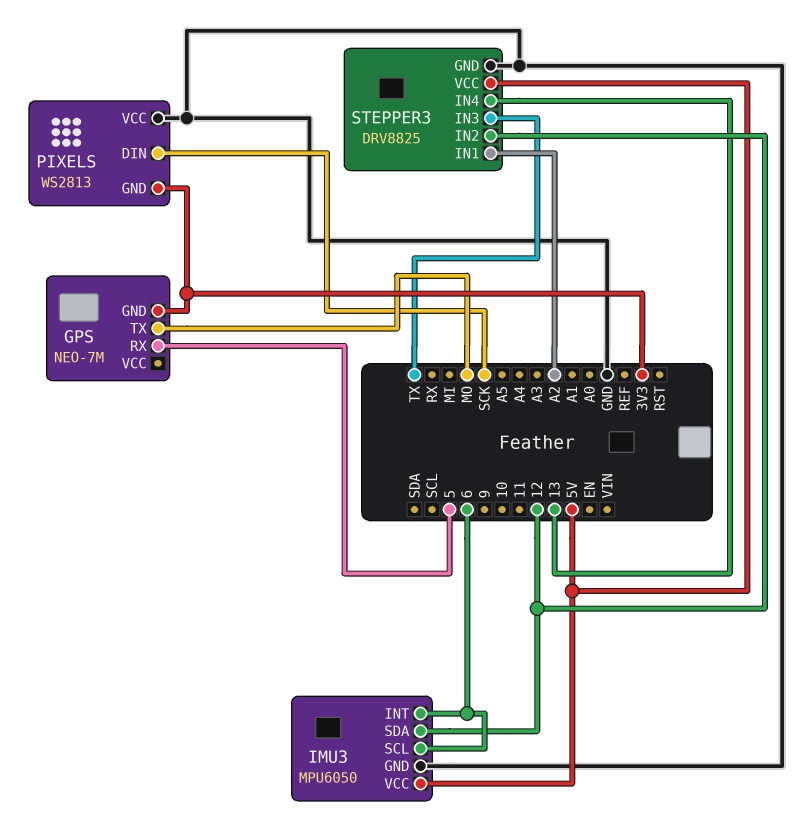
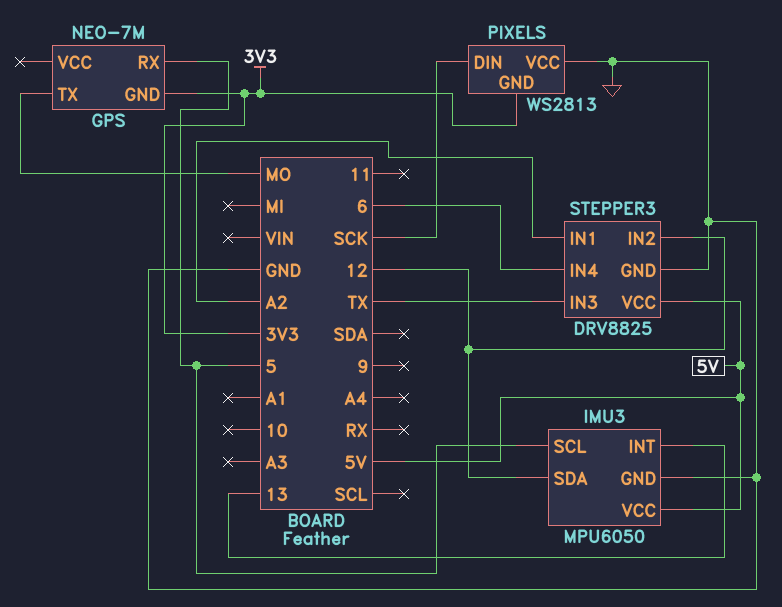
IMU3 pin INT: 6 -> 13
IMU3 pin SCL: 6 -> 5
STEPPER3 pin IN4: 13 -> 6

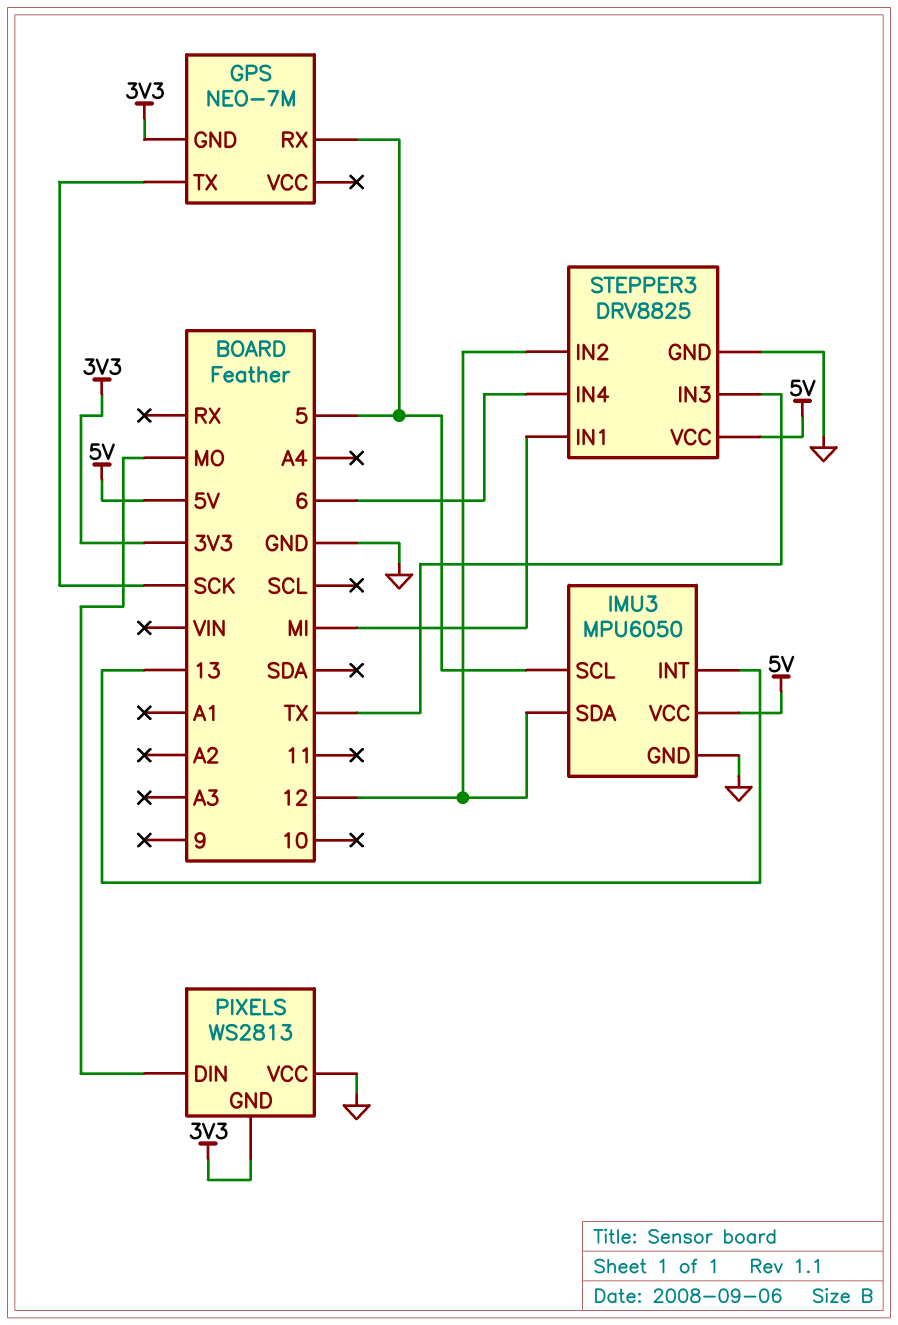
GPS pin TX: MO -> SCK
PIXELS pin DIN: SCK -> MO
STEPPER3 pin IN1: A2 -> MI

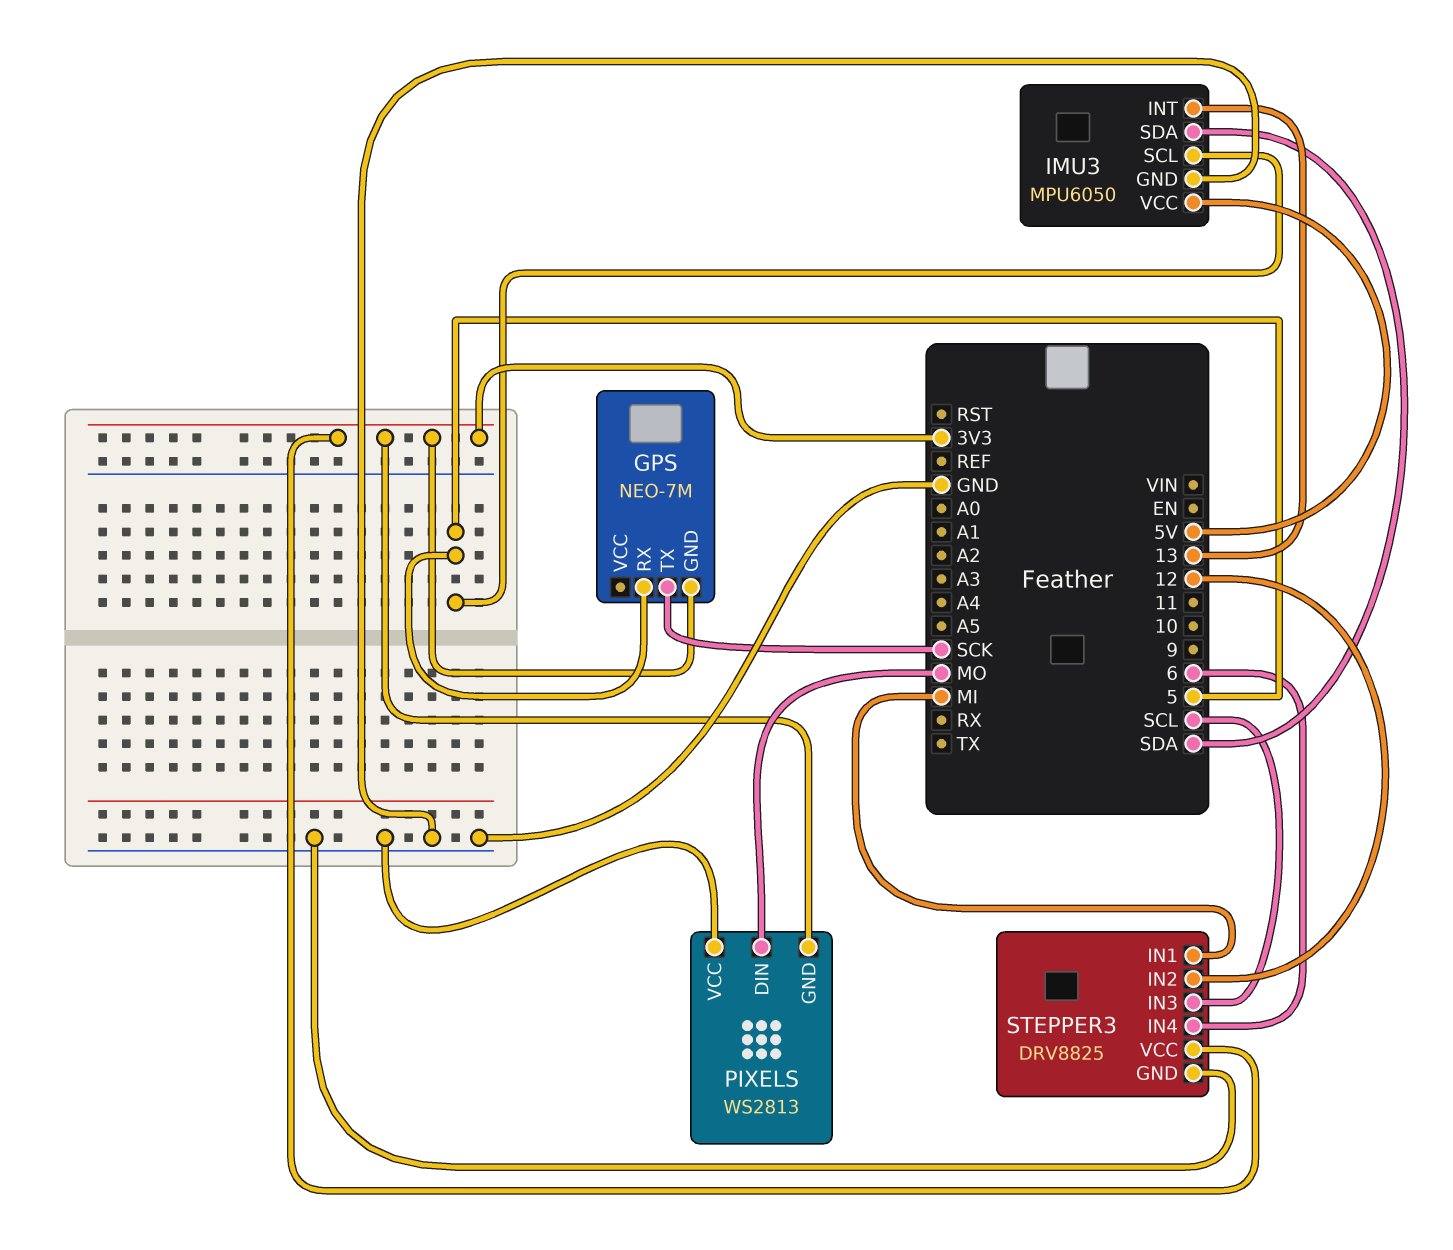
IMU3 pin SDA: 12 -> SDA
STEPPER3 pin IN3: TX -> SCL
STEPPER3 pin VCC: 5V -> 3V3

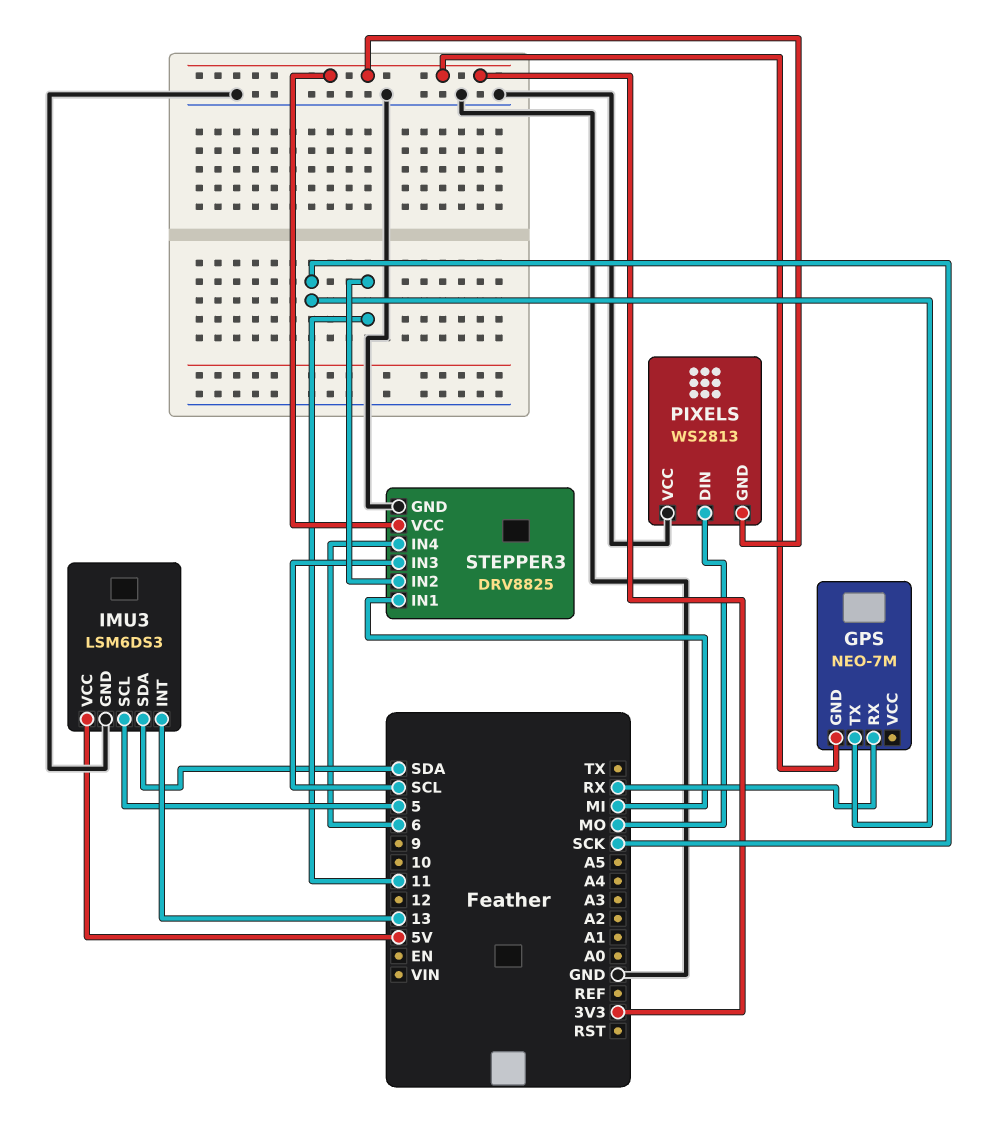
GPS pin RX: 5 -> RX
IMU3: MPU6050 -> LSM6DS3
STEPPER3 pin IN2: 12 -> 11

